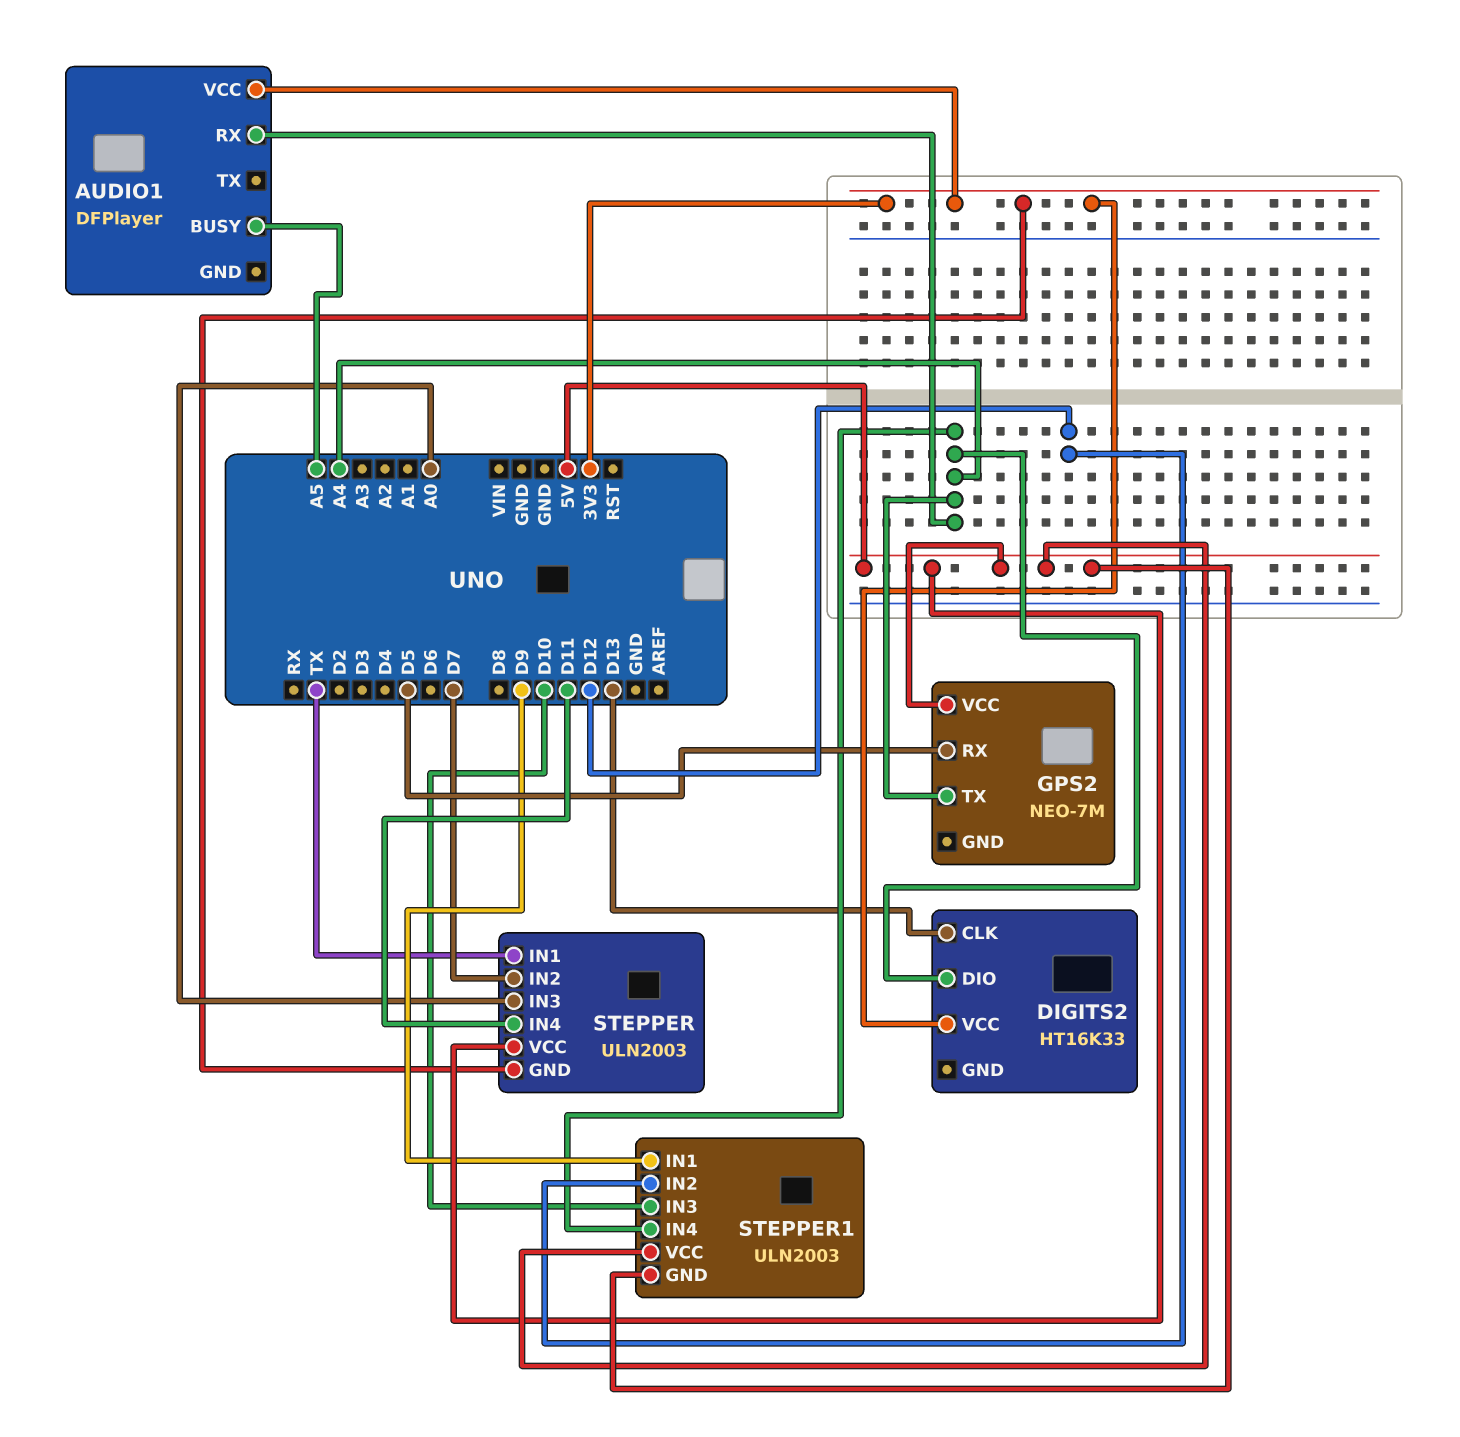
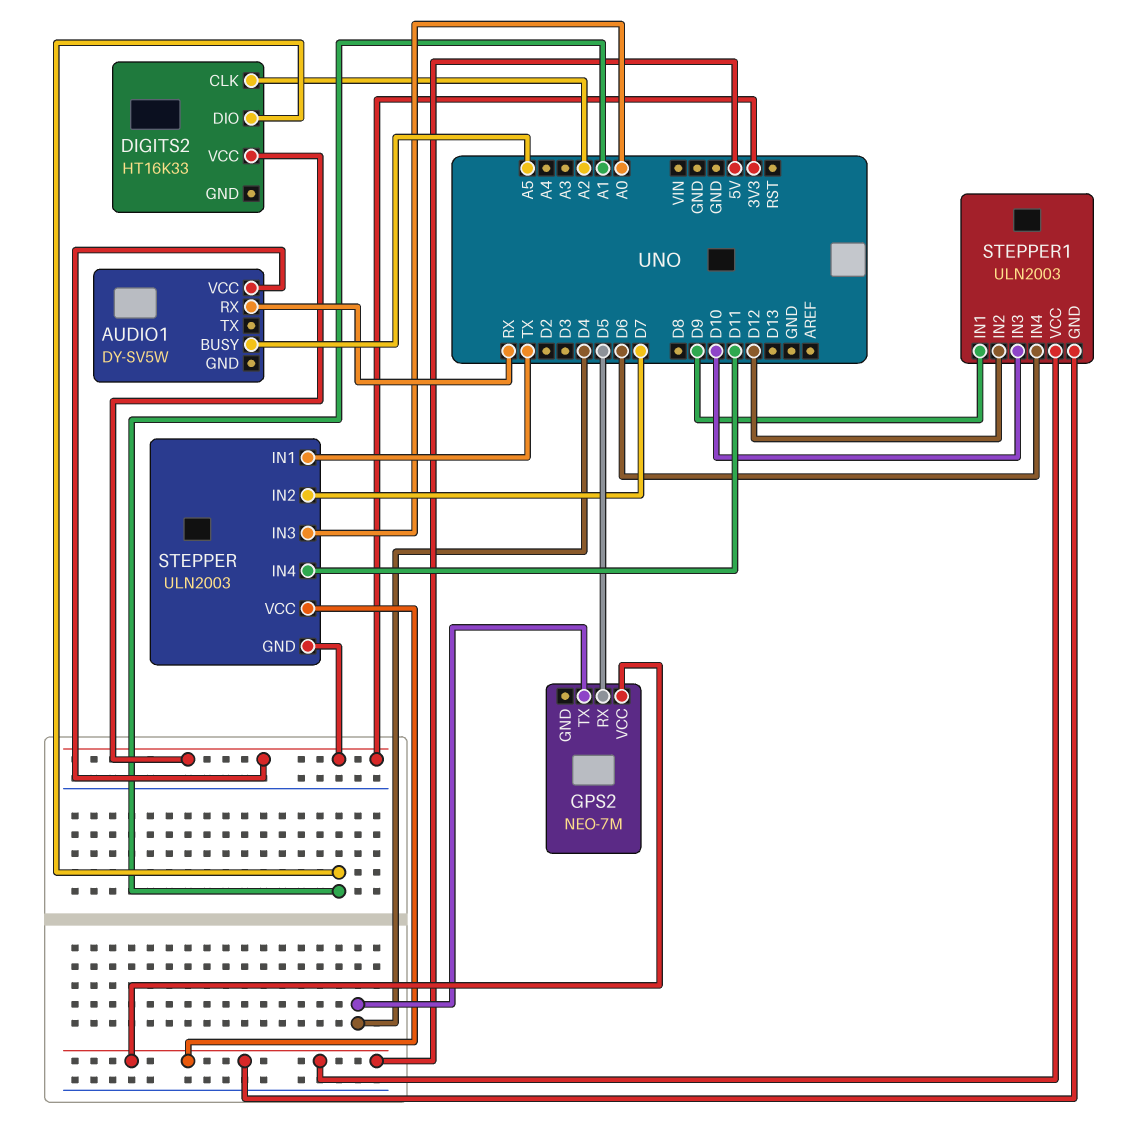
AUDIO1: DFPlayer -> DY-SV5W
AUDIO1 pin RX: A4 -> RX
DIGITS2 pin CLK: D13 -> A2
DIGITS2 pin DIO: A4 -> A1
GPS2 pin TX: A4 -> D4
STEPPER1 pin IN4: A4 -> D6

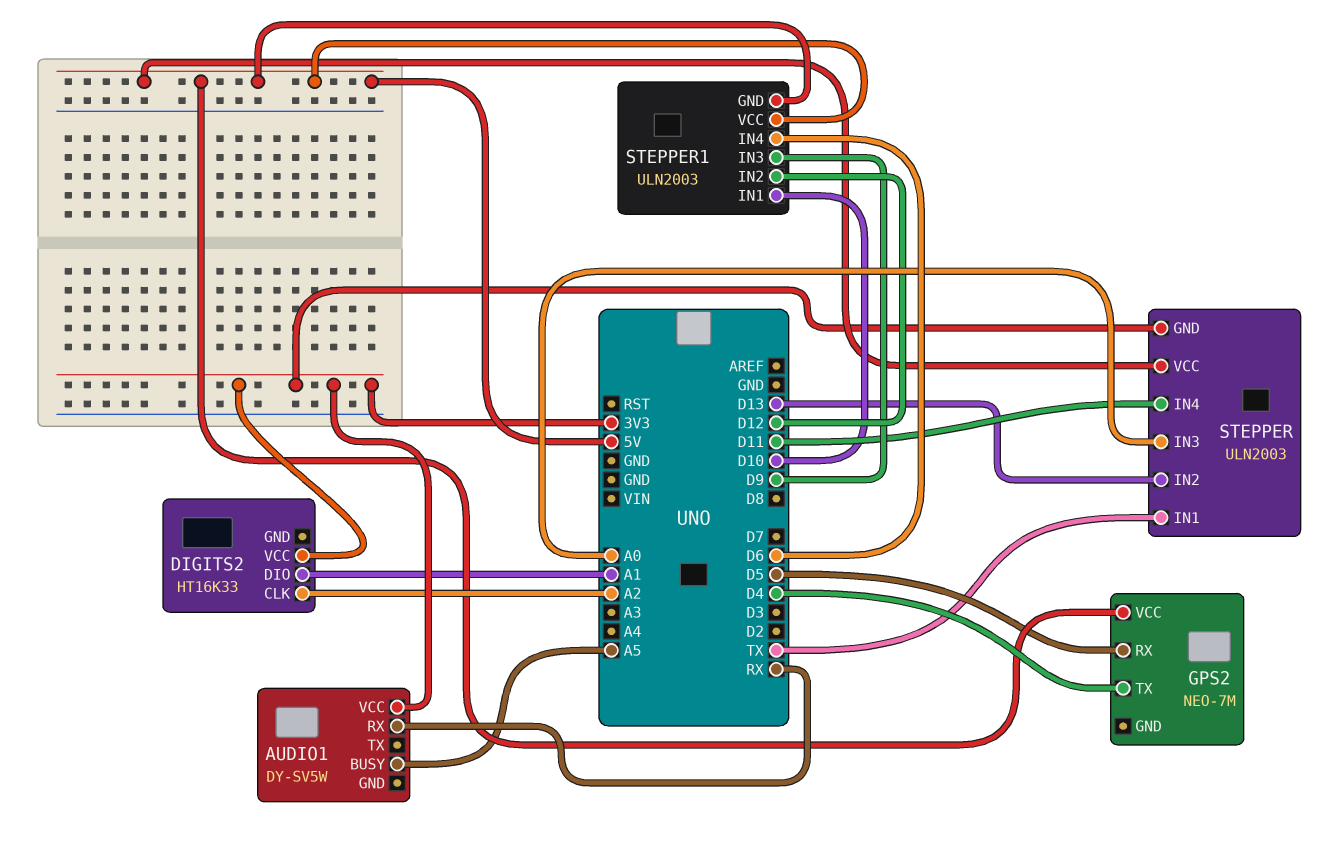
STEPPER pin IN2: D7 -> D13
STEPPER1 pin IN1: D9 -> D10
STEPPER1 pin IN3: D10 -> D9

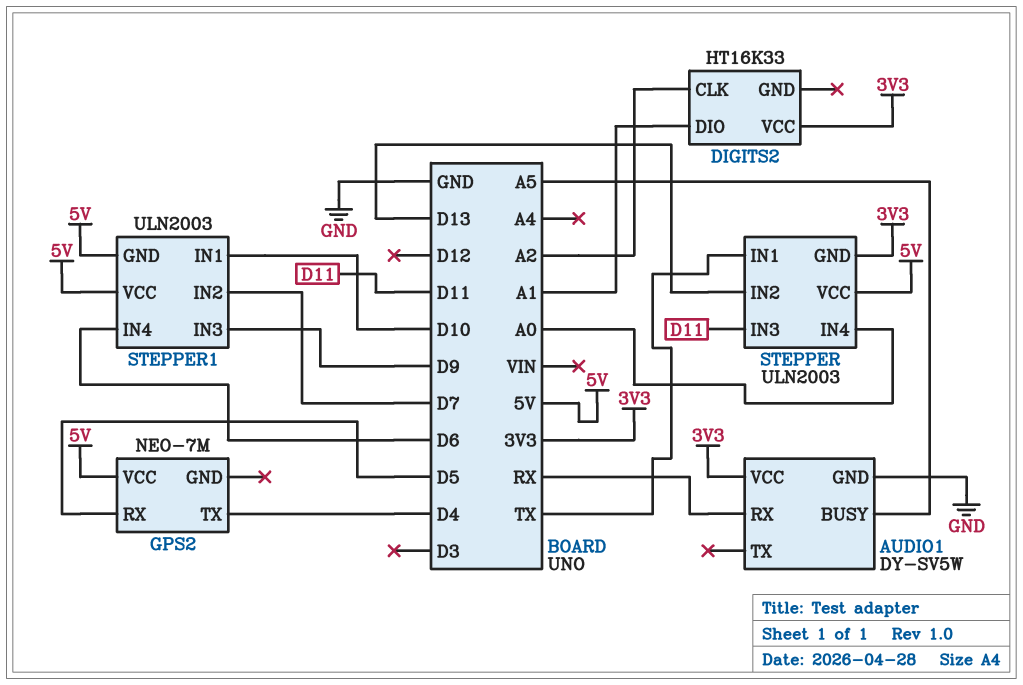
AUDIO1 pin GND: none -> GND
STEPPER pin IN3: A0 -> D11
STEPPER pin IN4: D11 -> A0
STEPPER1 pin IN2: D12 -> D7

